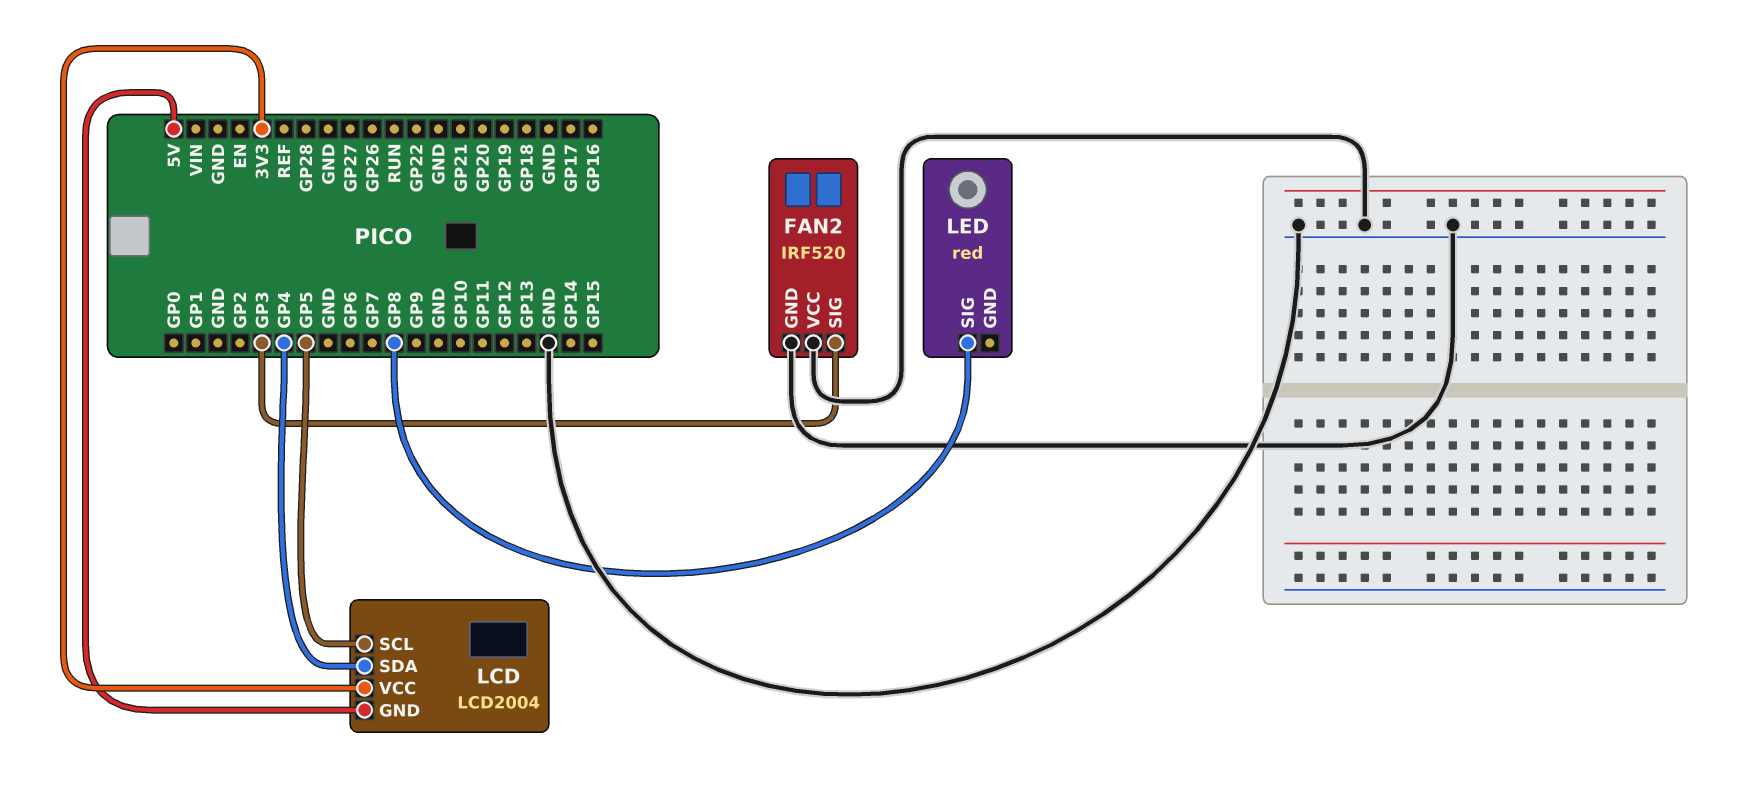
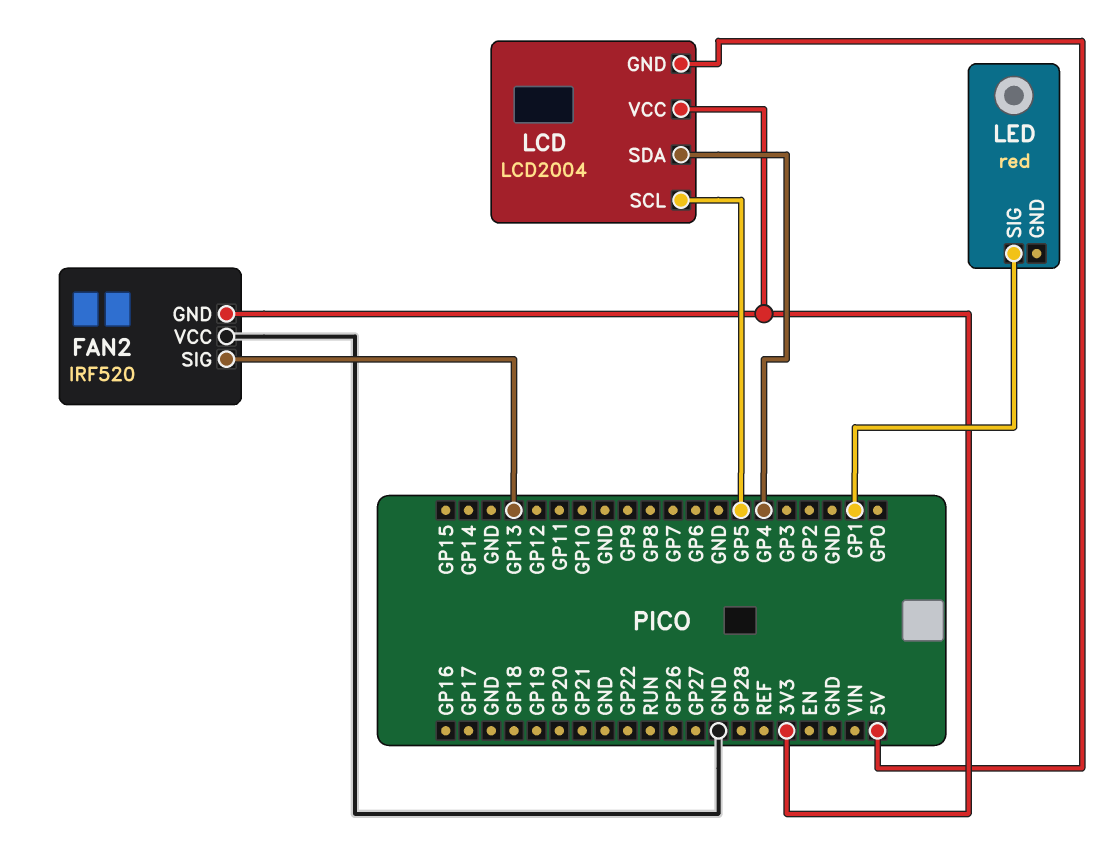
FAN2 pin GND: GND -> 3V3
FAN2 pin SIG: GP3 -> GP13
LED pin SIG: GP8 -> GP1

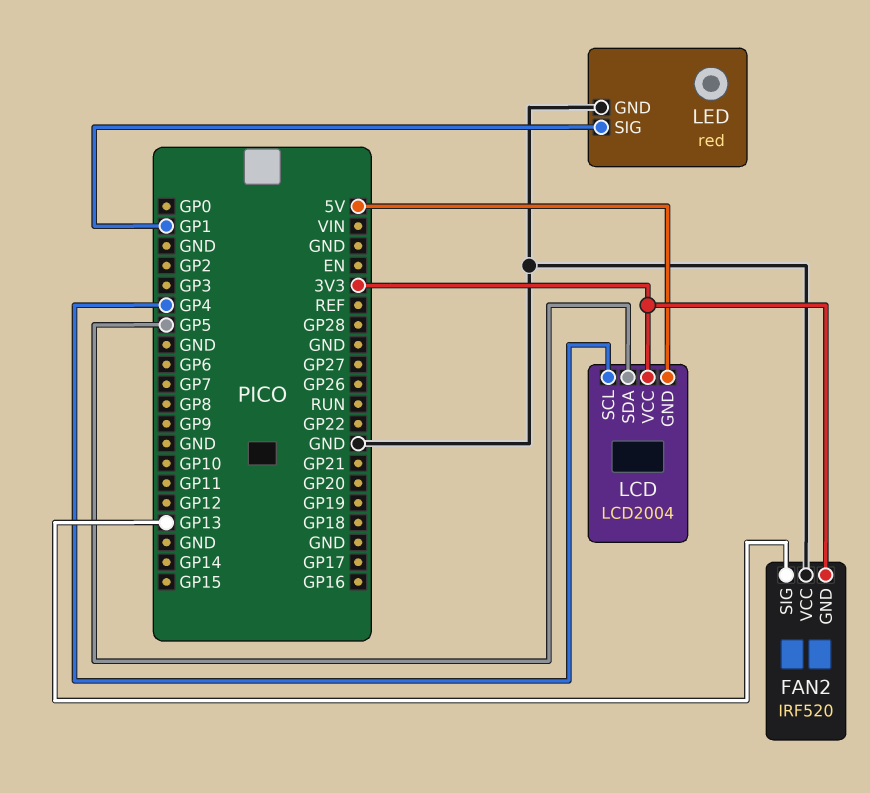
LCD pin SCL: GP5 -> GP4
LCD pin SDA: GP4 -> GP5
LED pin GND: none -> GND

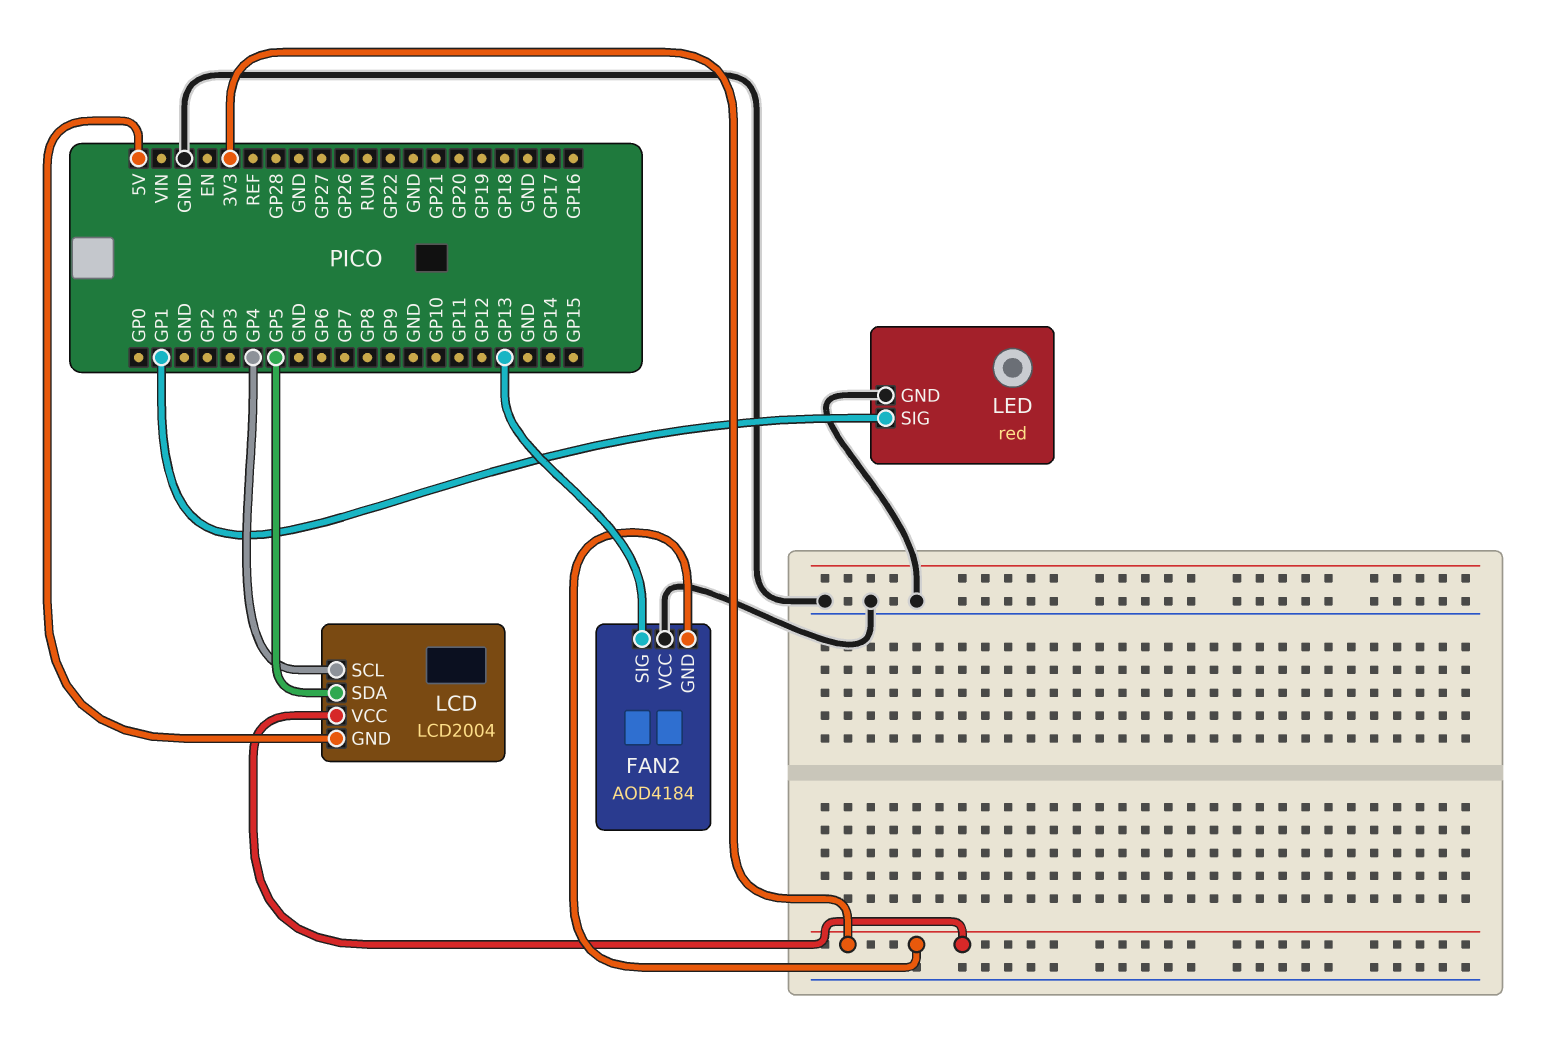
FAN2: IRF520 -> AOD4184

